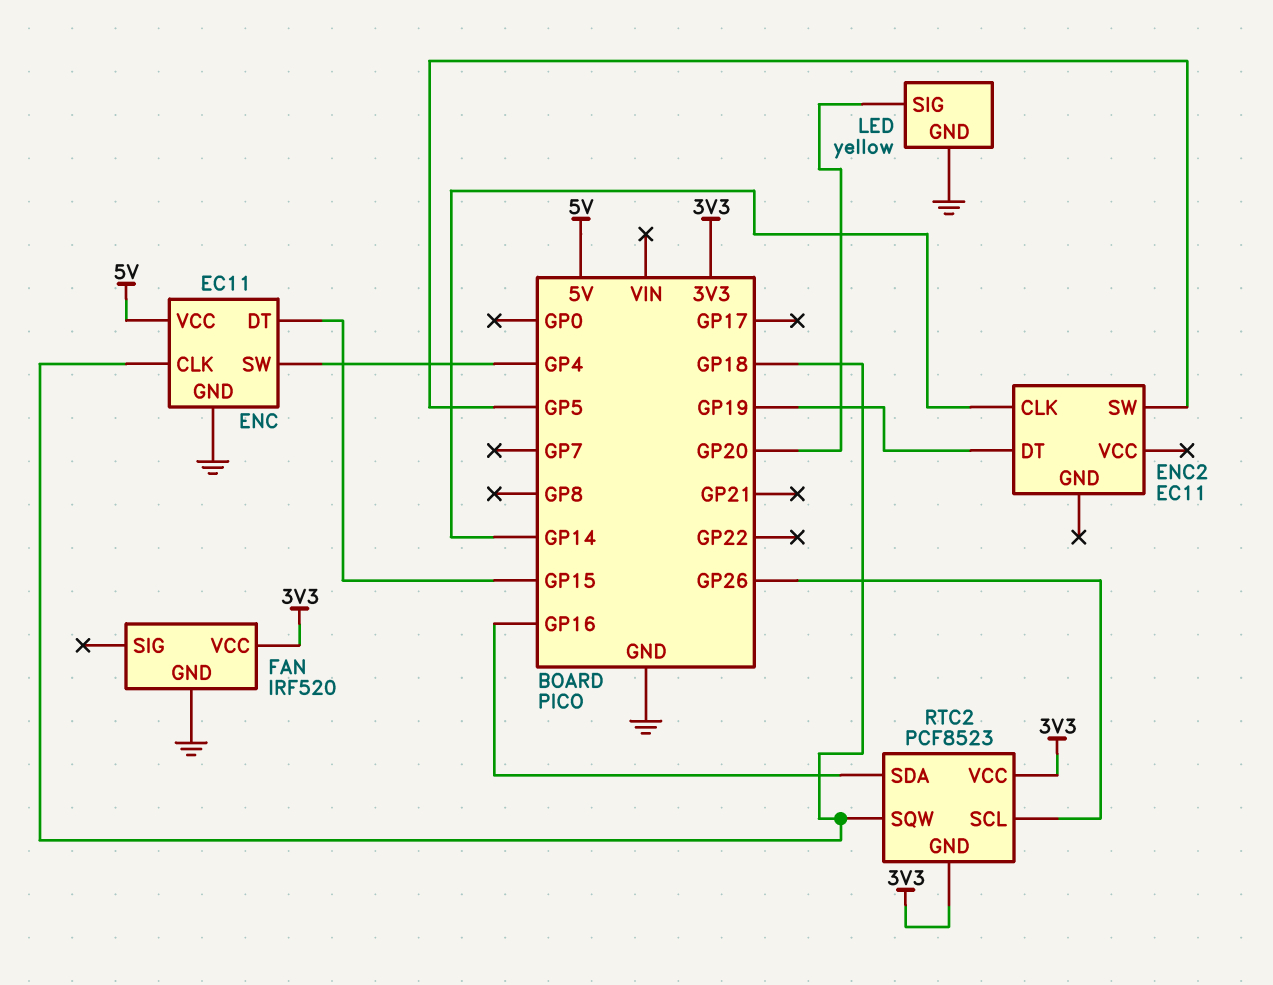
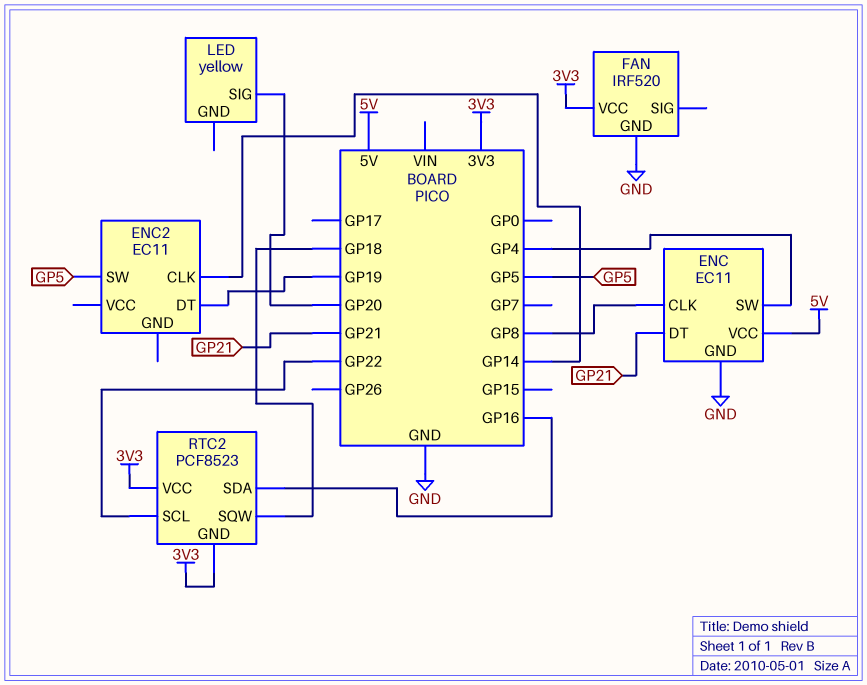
ENC pin CLK: GP18 -> GP8
ENC pin DT: GP15 -> GP21
LED pin GND: GND -> none
RTC2 pin SCL: GP26 -> GP22

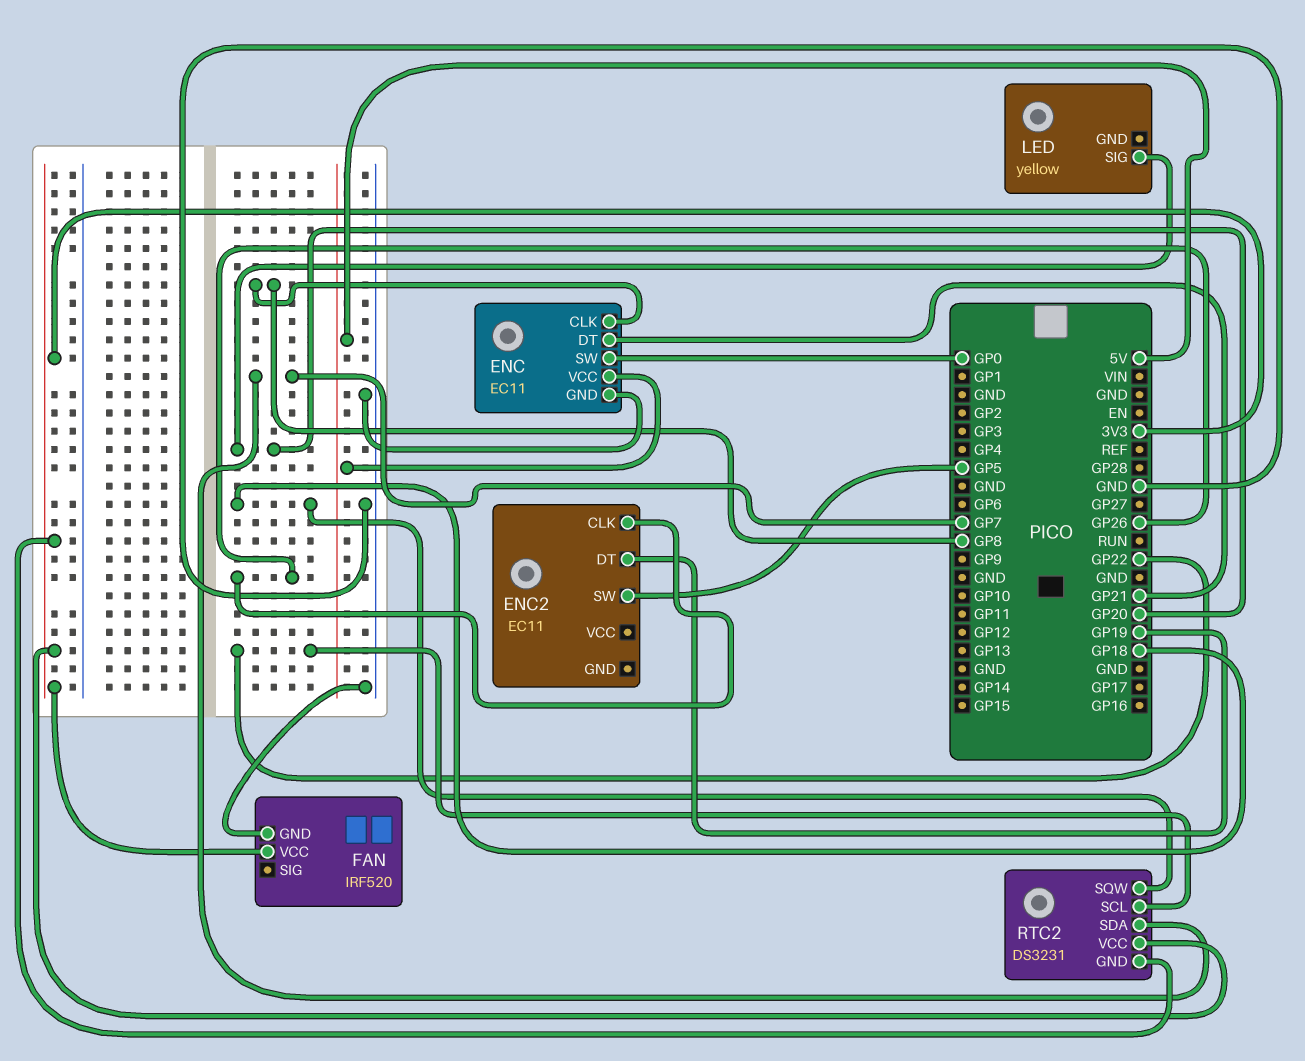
ENC pin SW: GP4 -> GP0
ENC2 pin CLK: GP14 -> GP26
RTC2: PCF8523 -> DS3231
RTC2 pin SDA: GP16 -> GP7

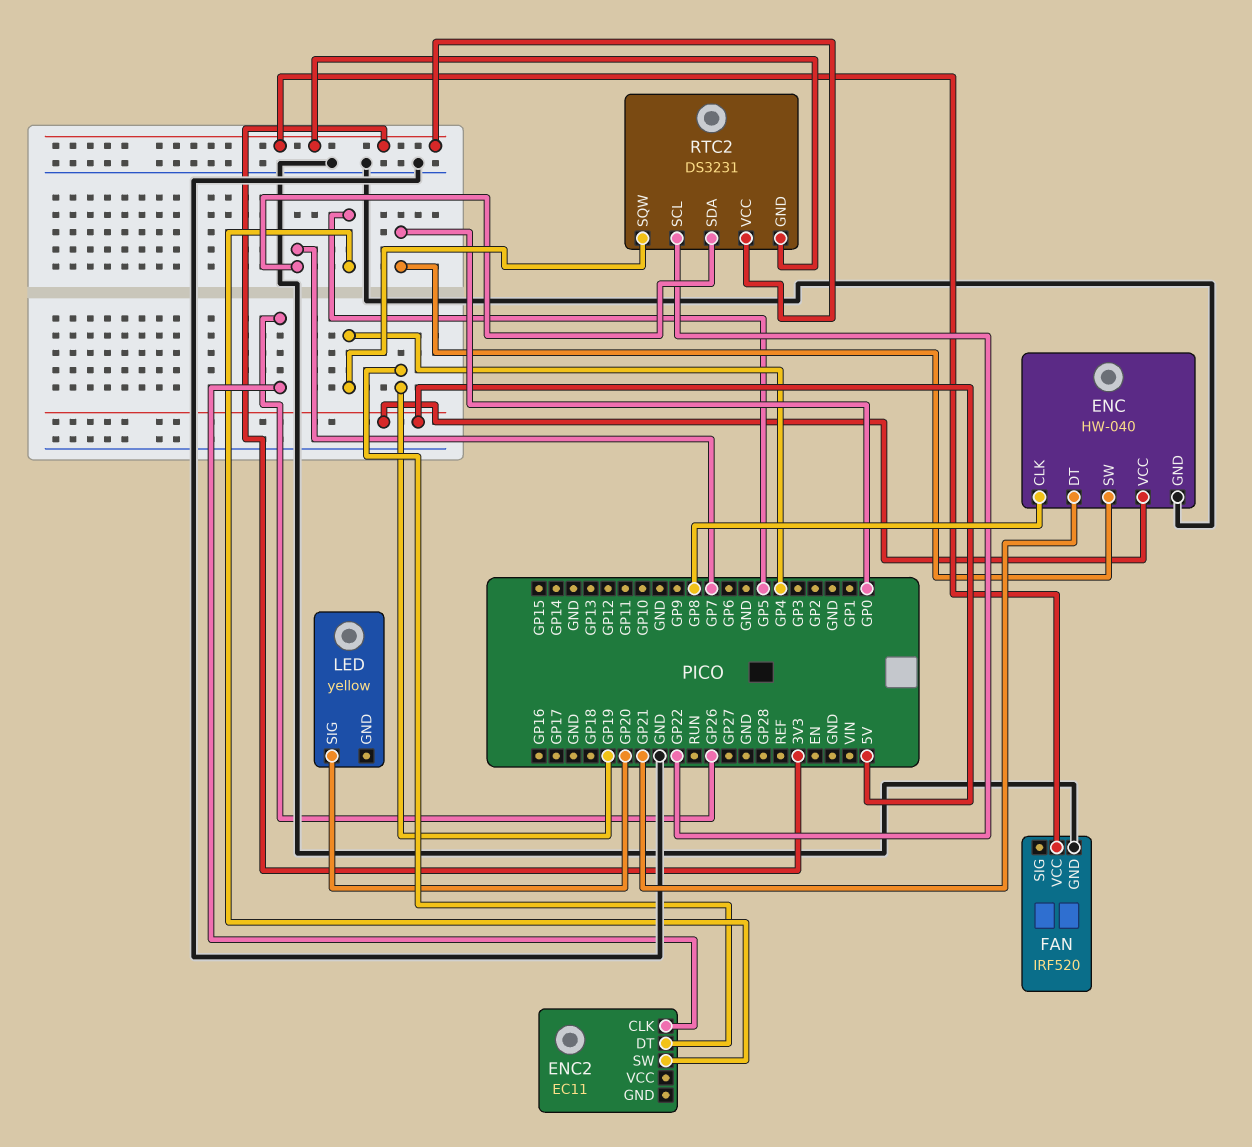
ENC: EC11 -> HW-040
RTC2 pin SQW: GP18 -> GP4

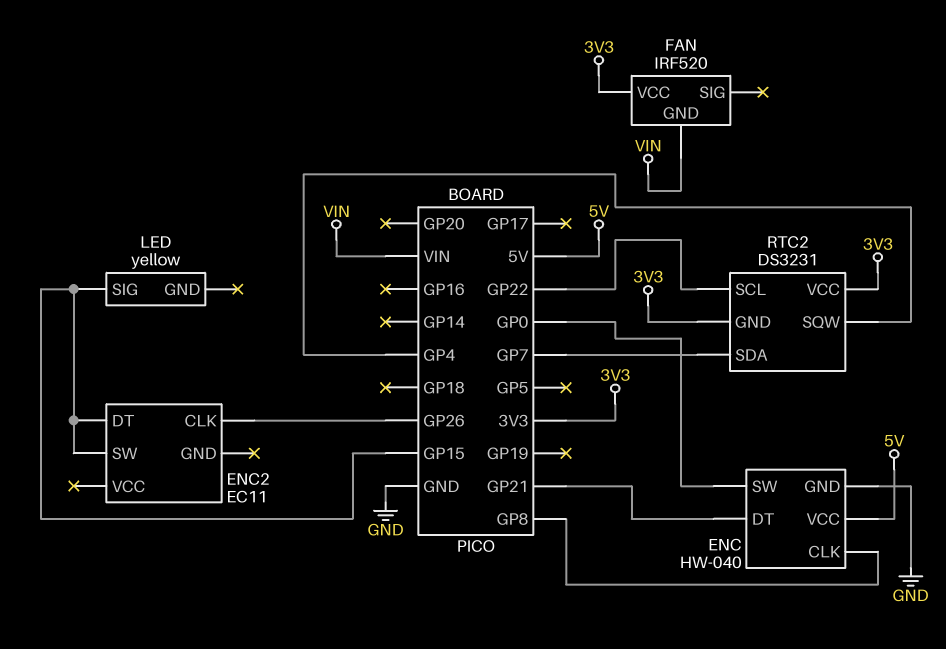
ENC2 pin DT: GP19 -> GP15
ENC2 pin SW: GP5 -> GP15
FAN pin GND: GND -> VIN
LED pin SIG: GP20 -> GP15

